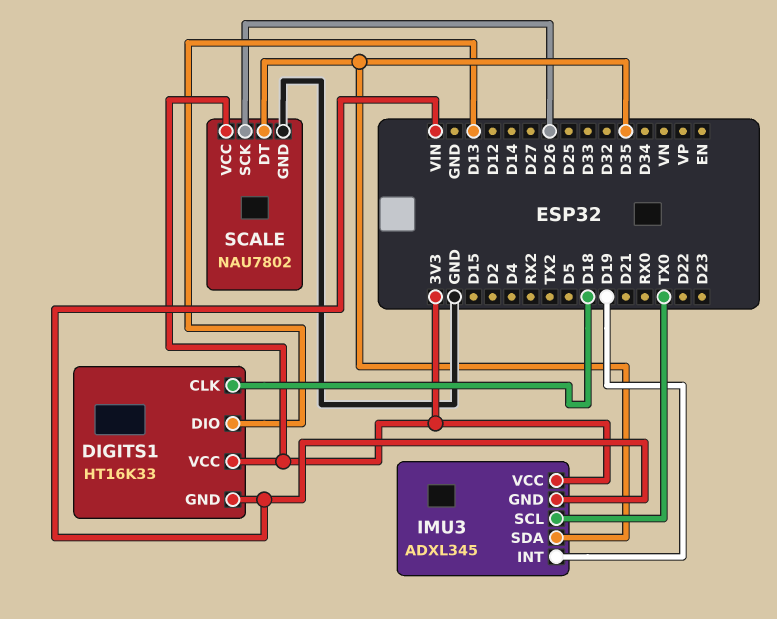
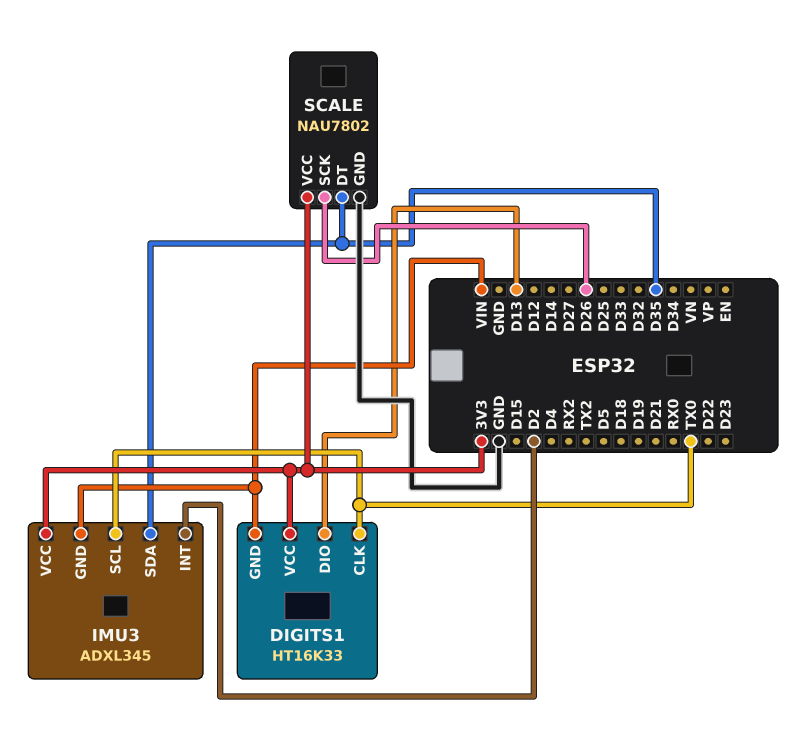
DIGITS1 pin CLK: D18 -> TX0
IMU3 pin INT: D19 -> D2

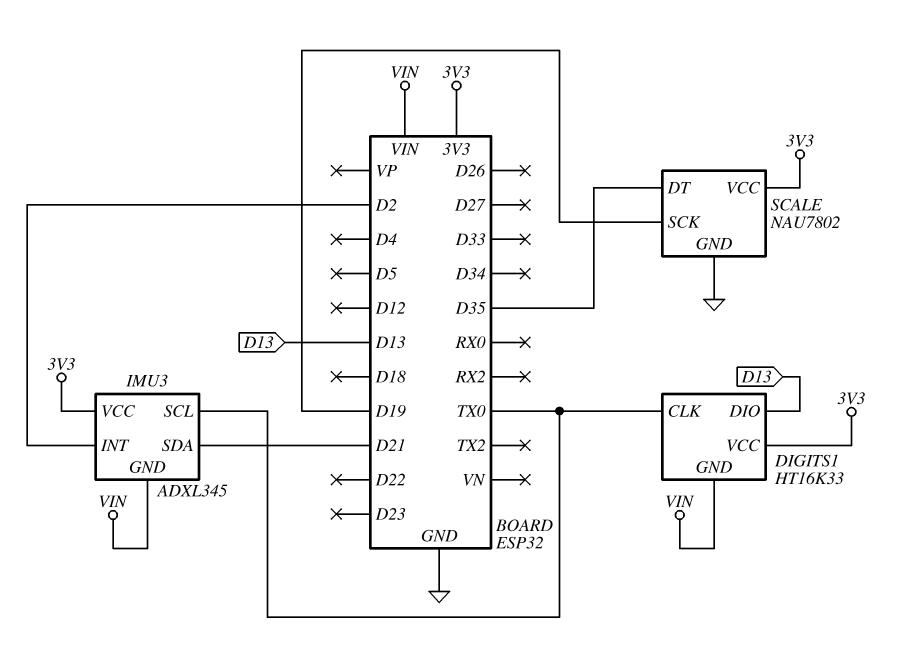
IMU3 pin SDA: D35 -> D21
SCALE pin SCK: D26 -> D19

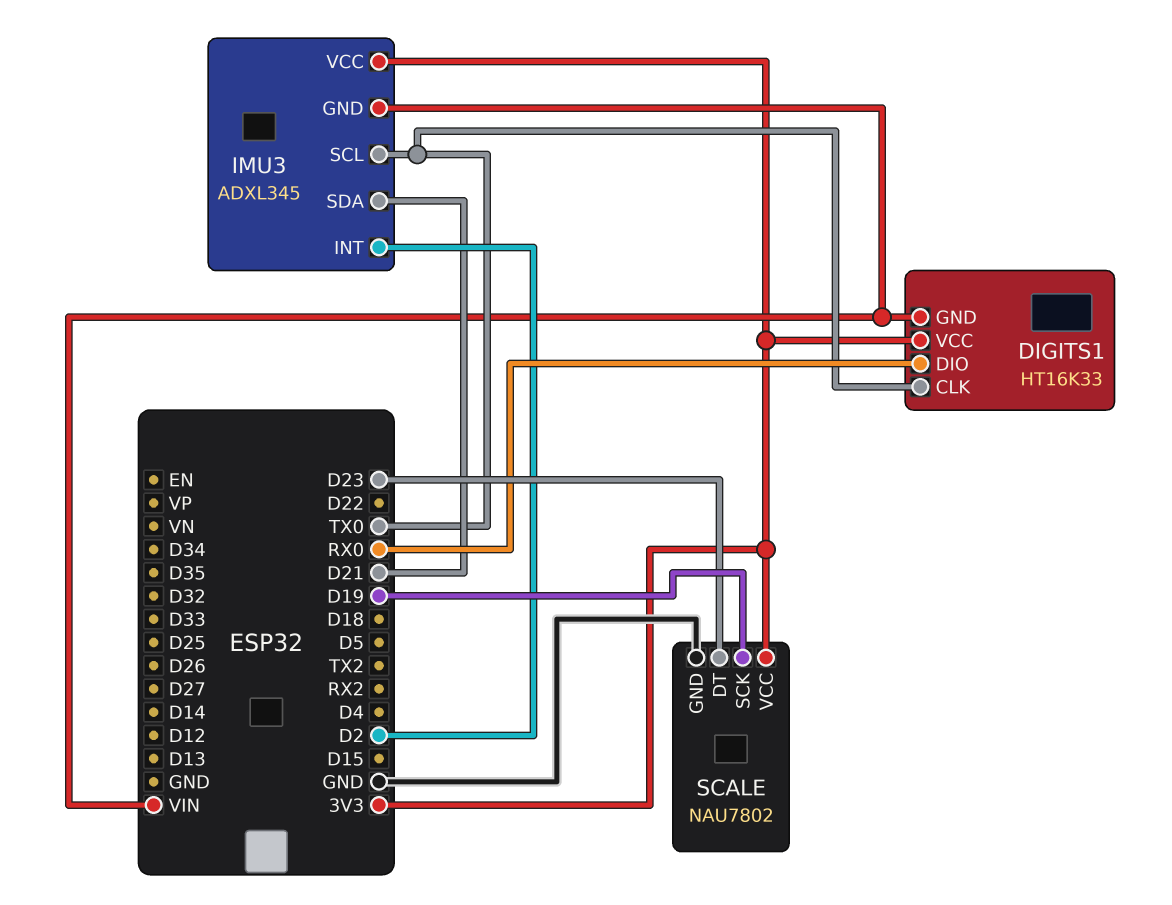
DIGITS1 pin DIO: D13 -> RX0
SCALE pin DT: D35 -> D23

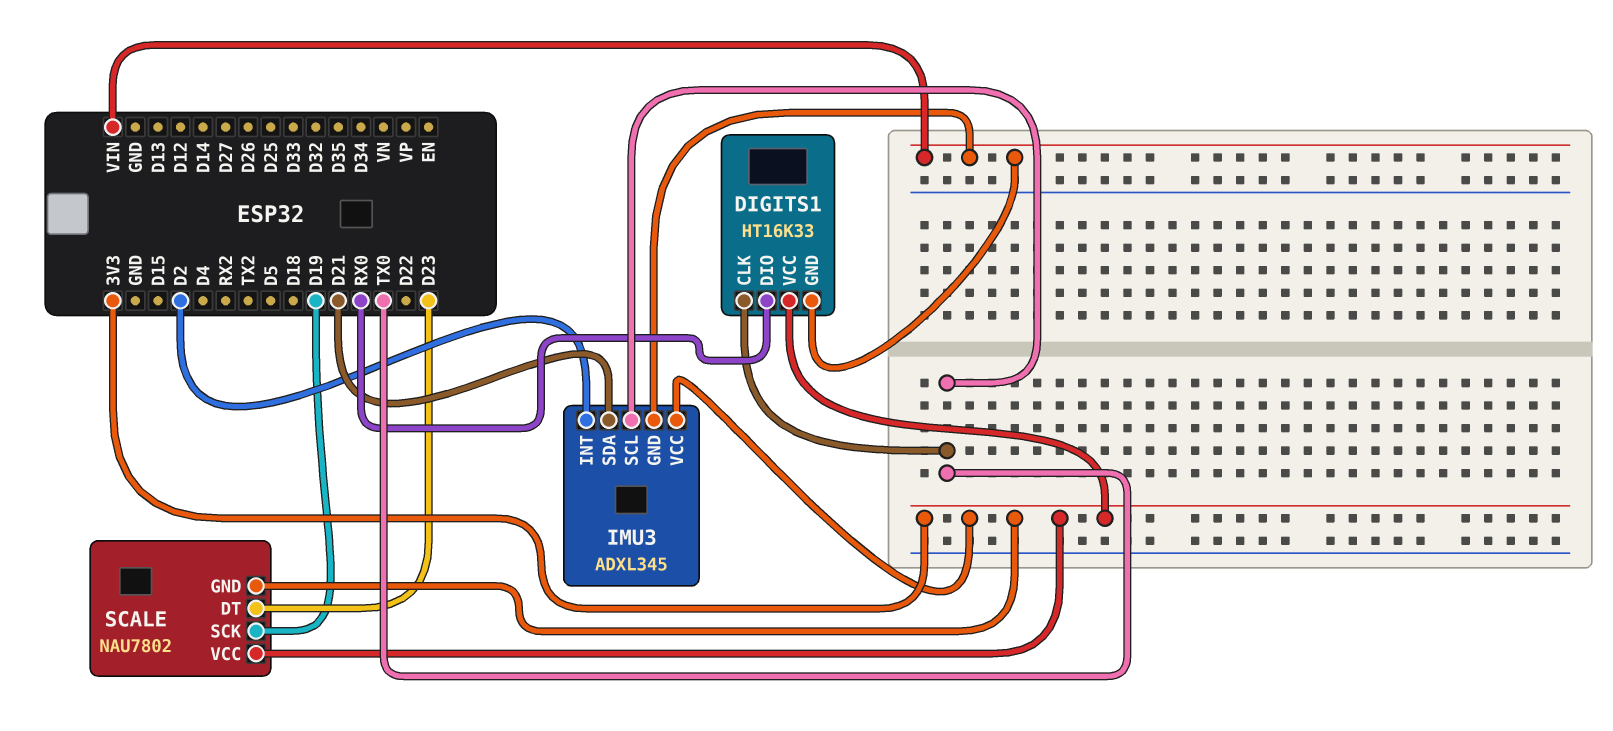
SCALE pin GND: GND -> 3V3

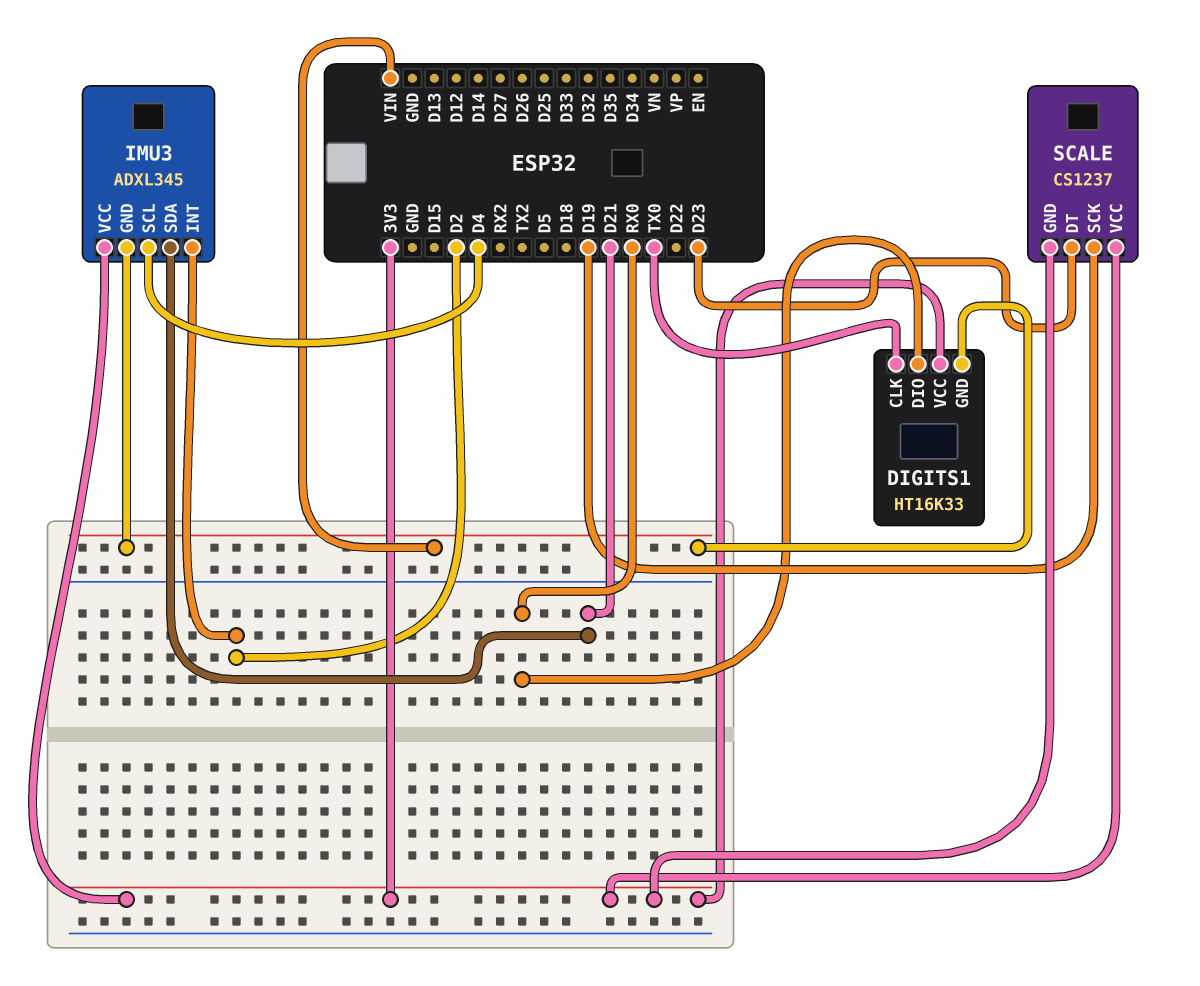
IMU3 pin SCL: TX0 -> D4
SCALE: NAU7802 -> CS1237

